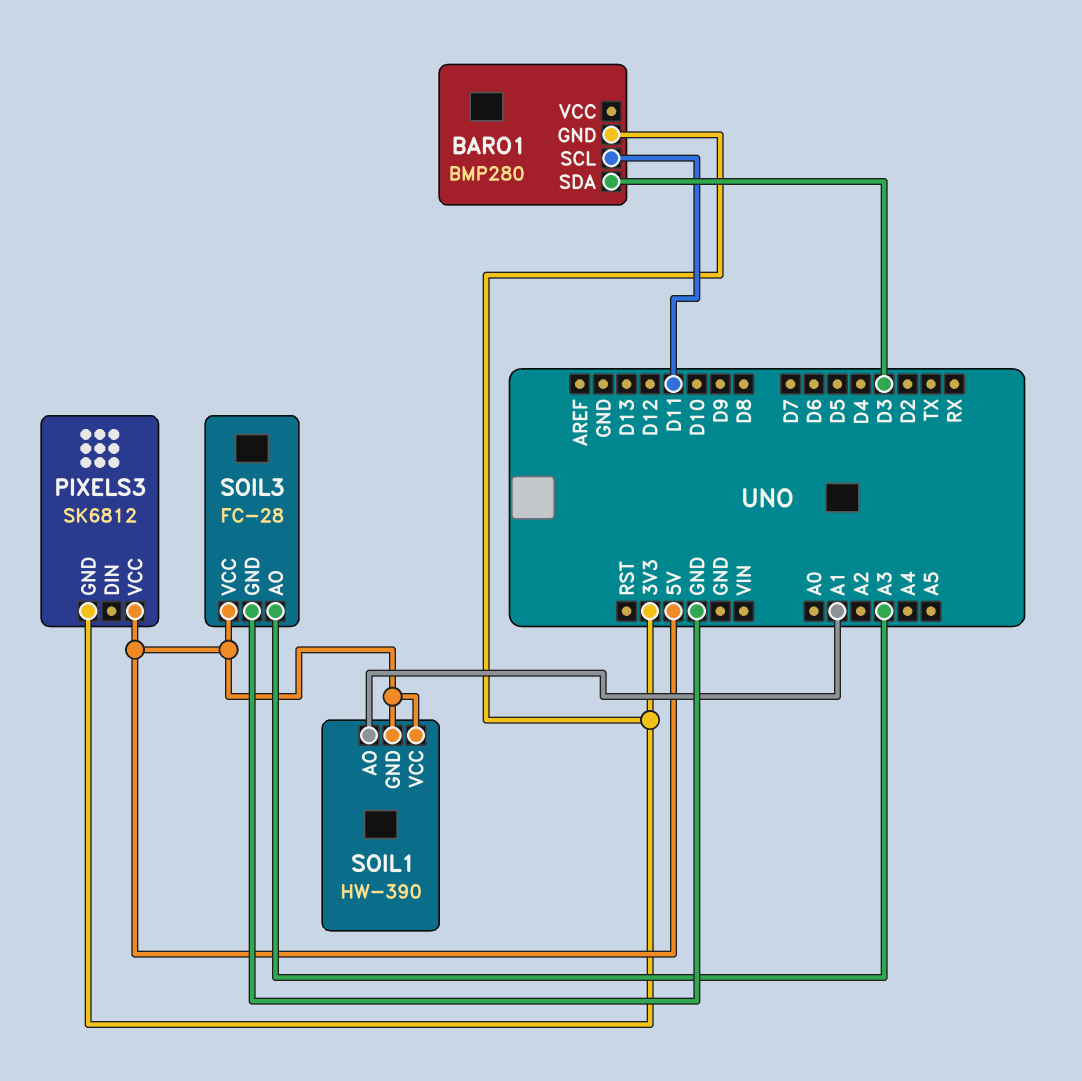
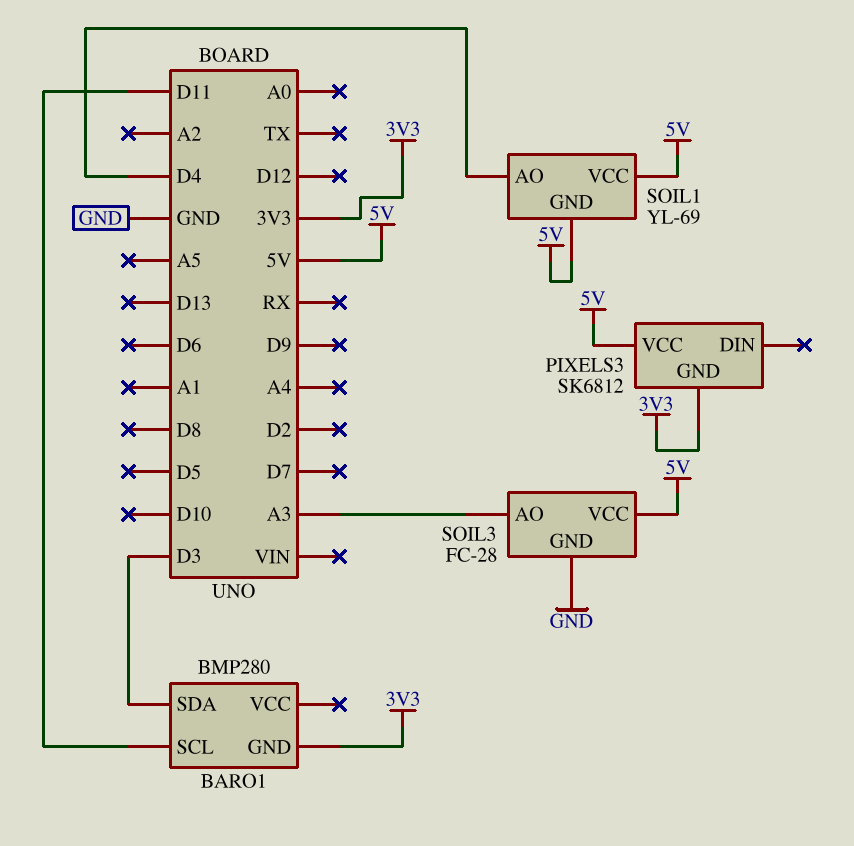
SOIL1: HW-390 -> YL-69
SOIL1 pin AO: A1 -> D4

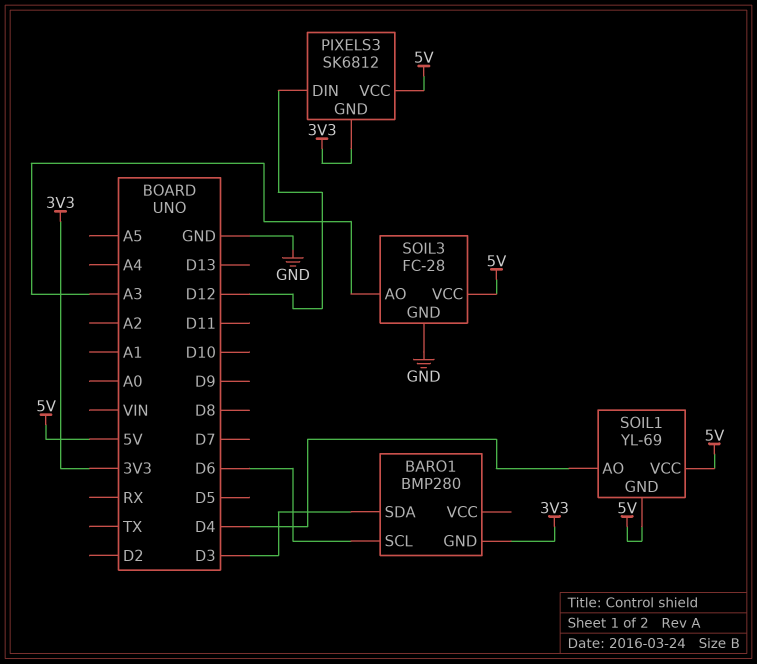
BARO1 pin SCL: D11 -> D6
PIXELS3 pin DIN: none -> D12

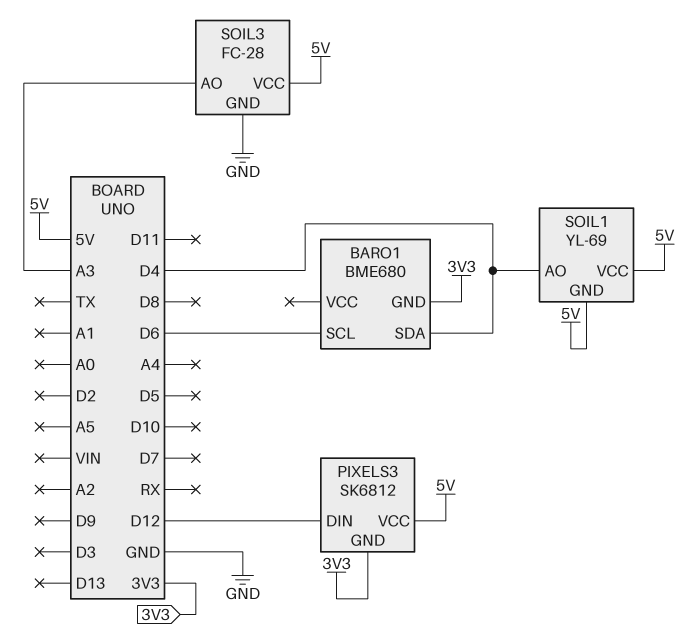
BARO1: BMP280 -> BME680
BARO1 pin SDA: D3 -> D4

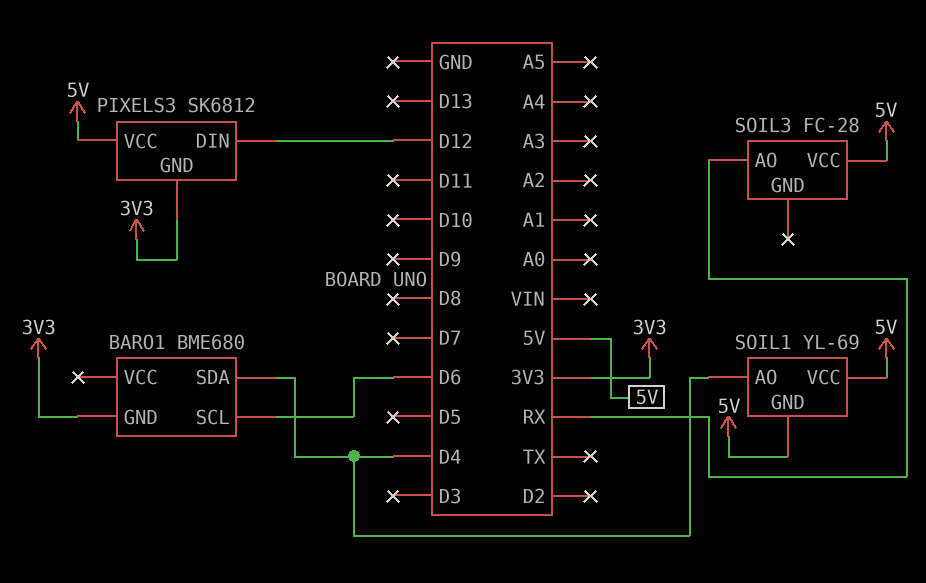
SOIL3 pin AO: A3 -> RX
SOIL3 pin GND: GND -> none

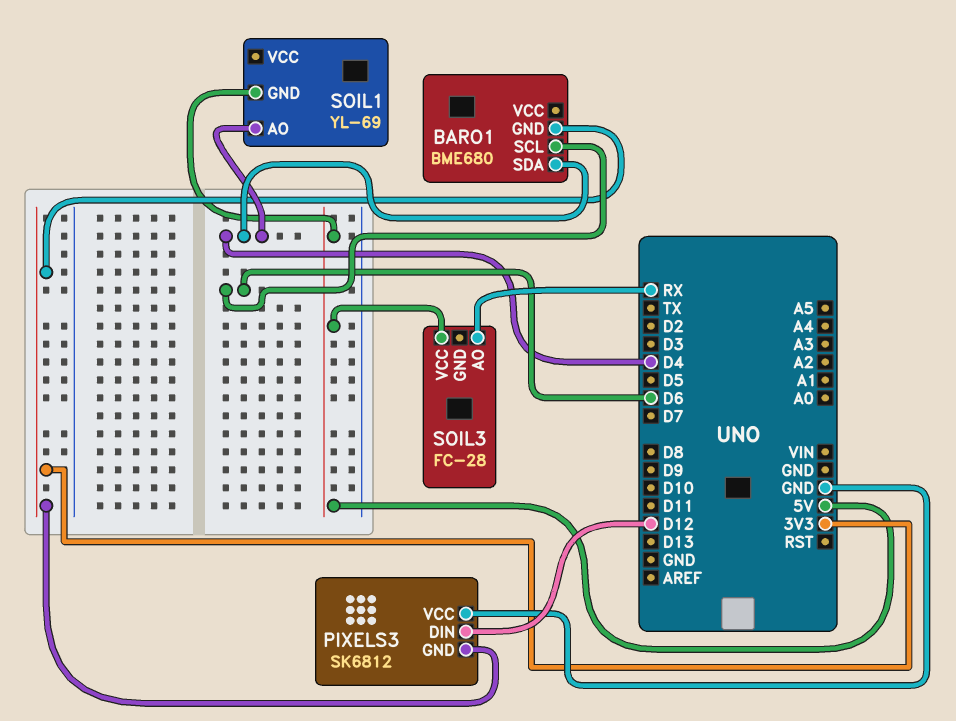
PIXELS3 pin VCC: 5V -> GND
SOIL1 pin VCC: 5V -> none

